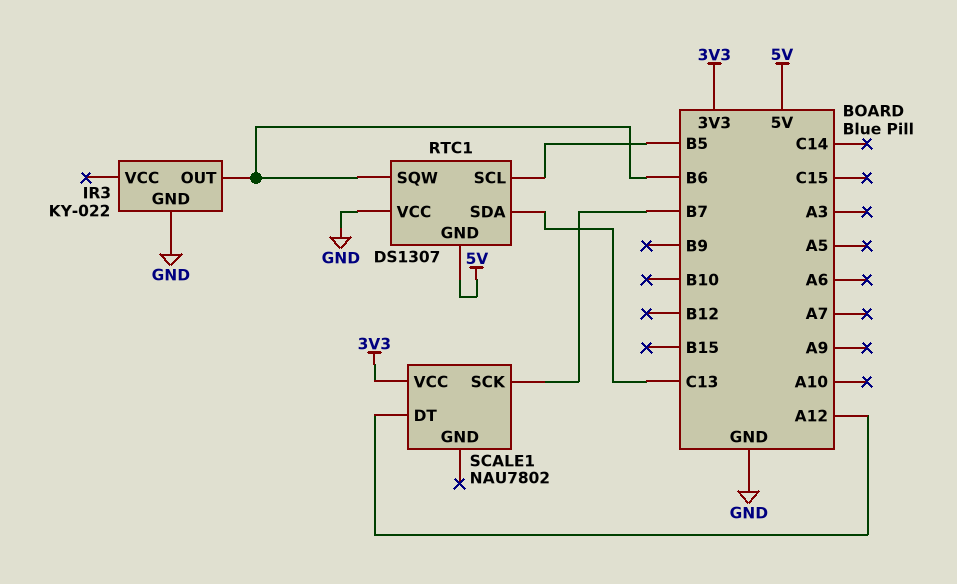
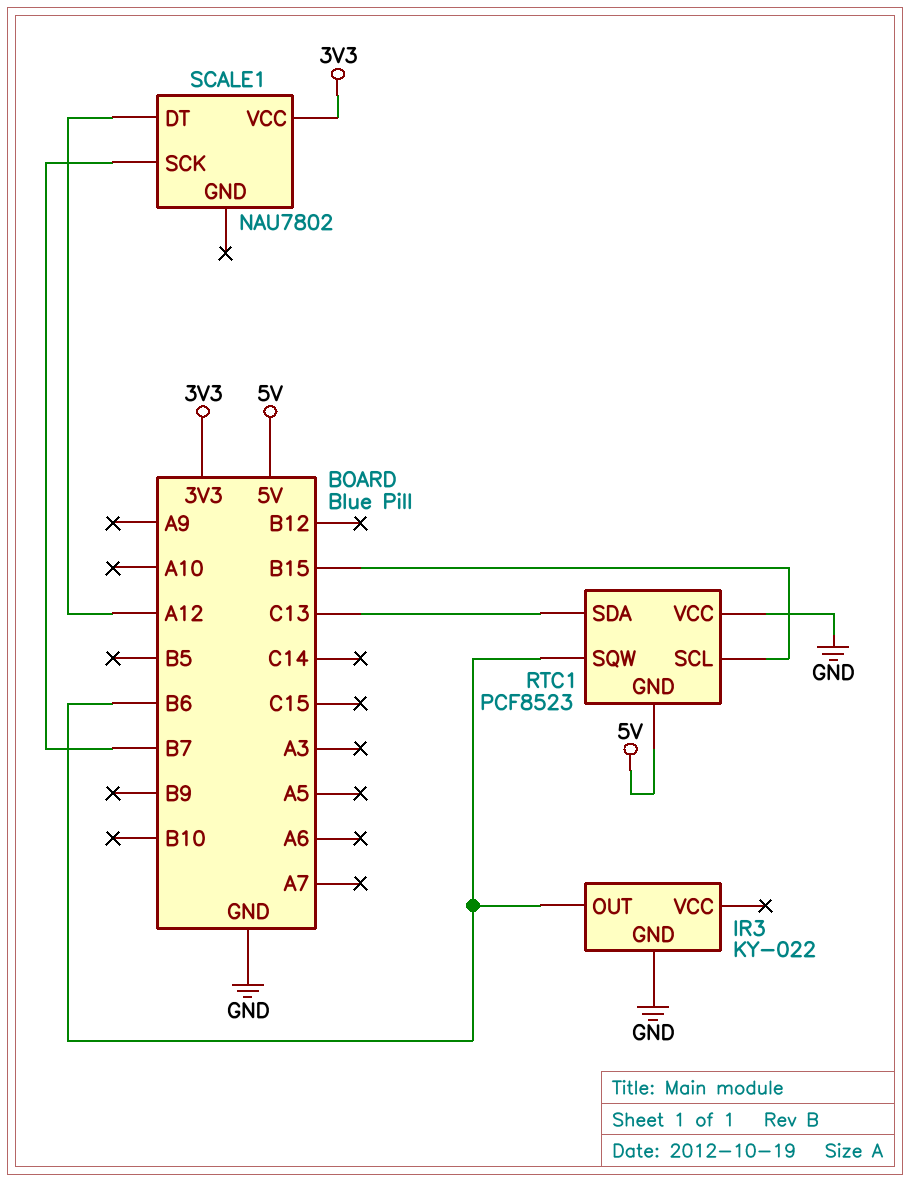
RTC1: DS1307 -> PCF8523
RTC1 pin SCL: B5 -> B15

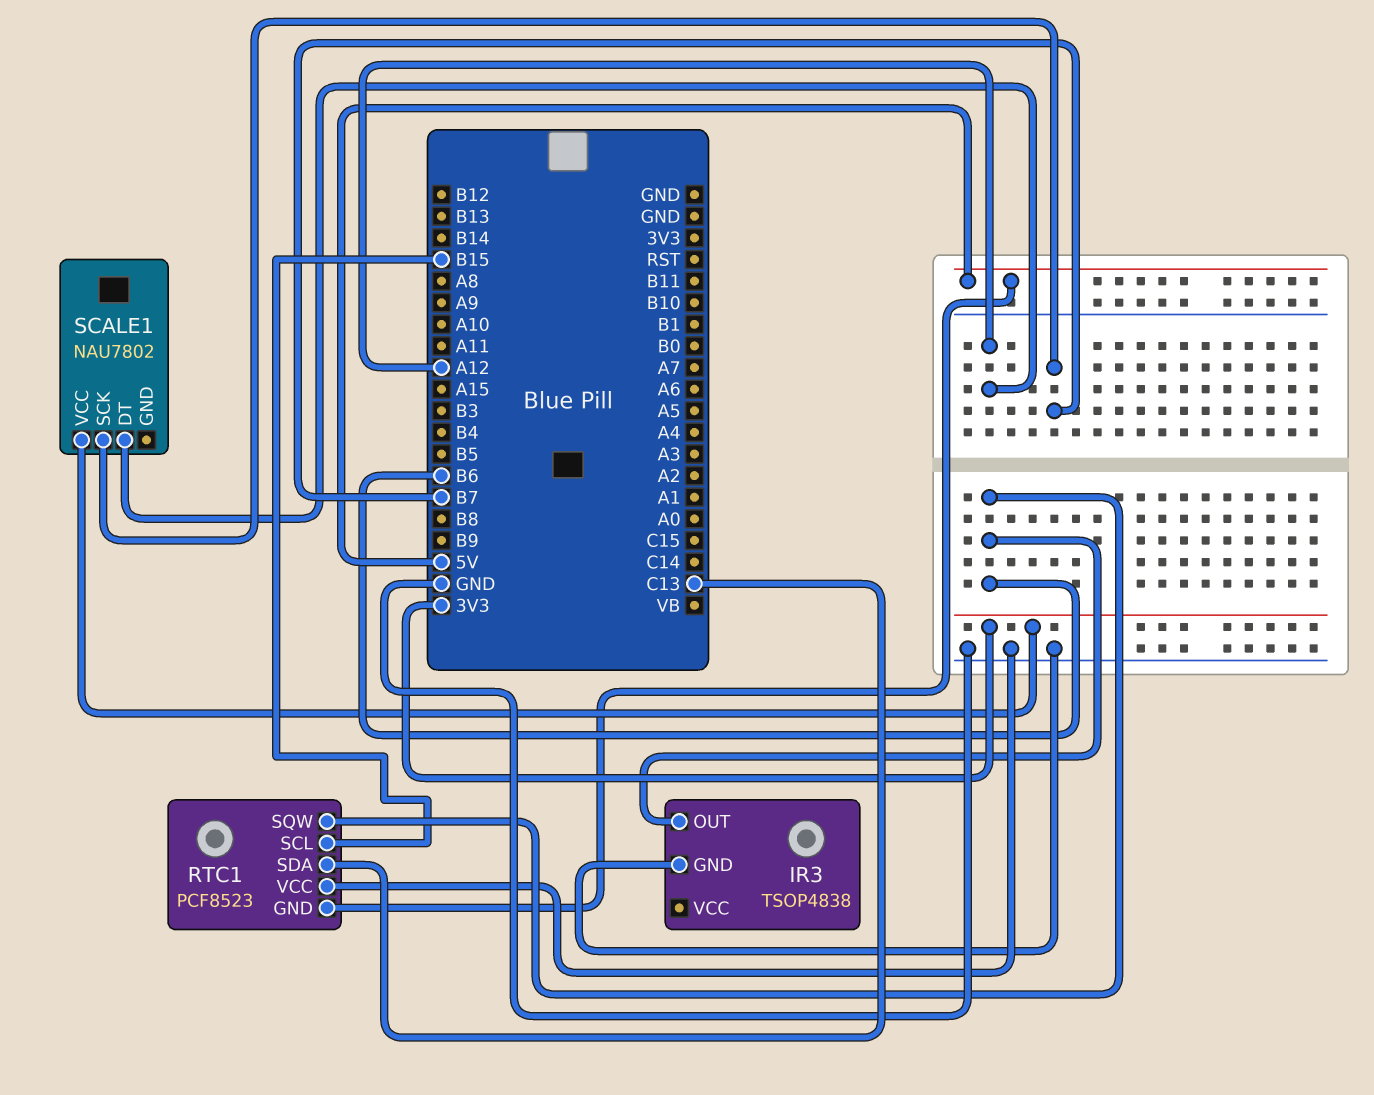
IR3: KY-022 -> TSOP4838

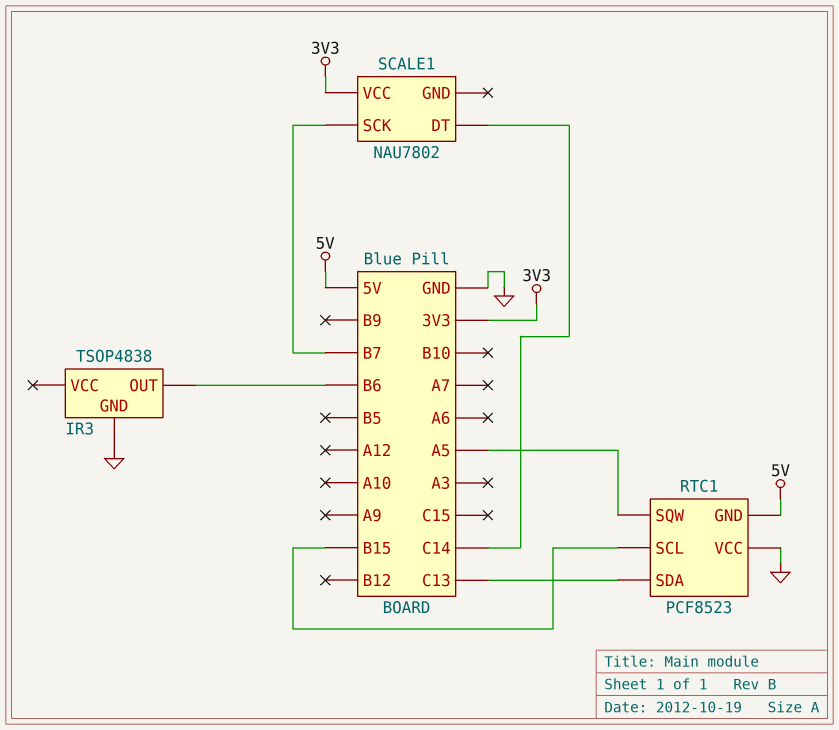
RTC1 pin SQW: B6 -> A5
SCALE1 pin DT: A12 -> C14

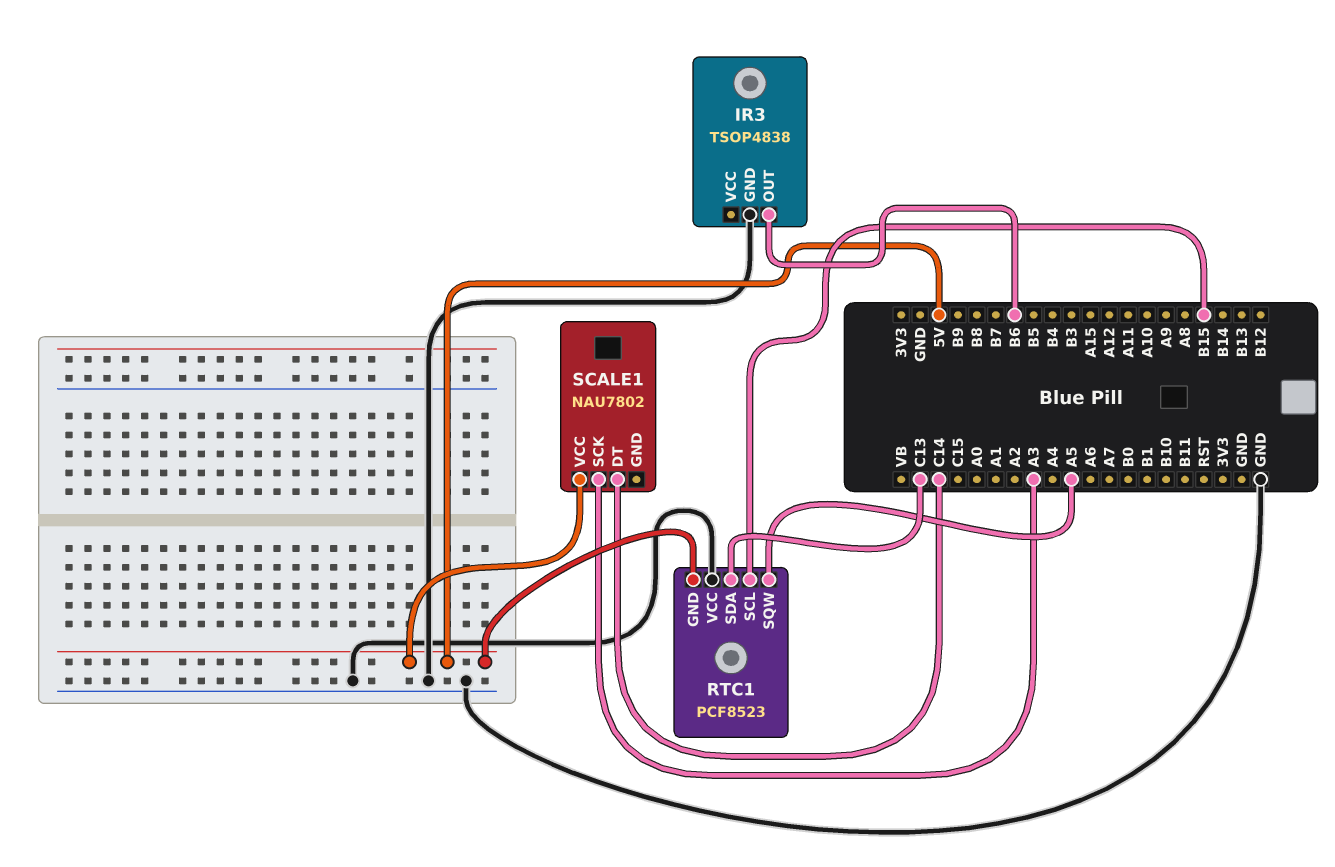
SCALE1 pin SCK: B7 -> A3
SCALE1 pin VCC: 3V3 -> 5V

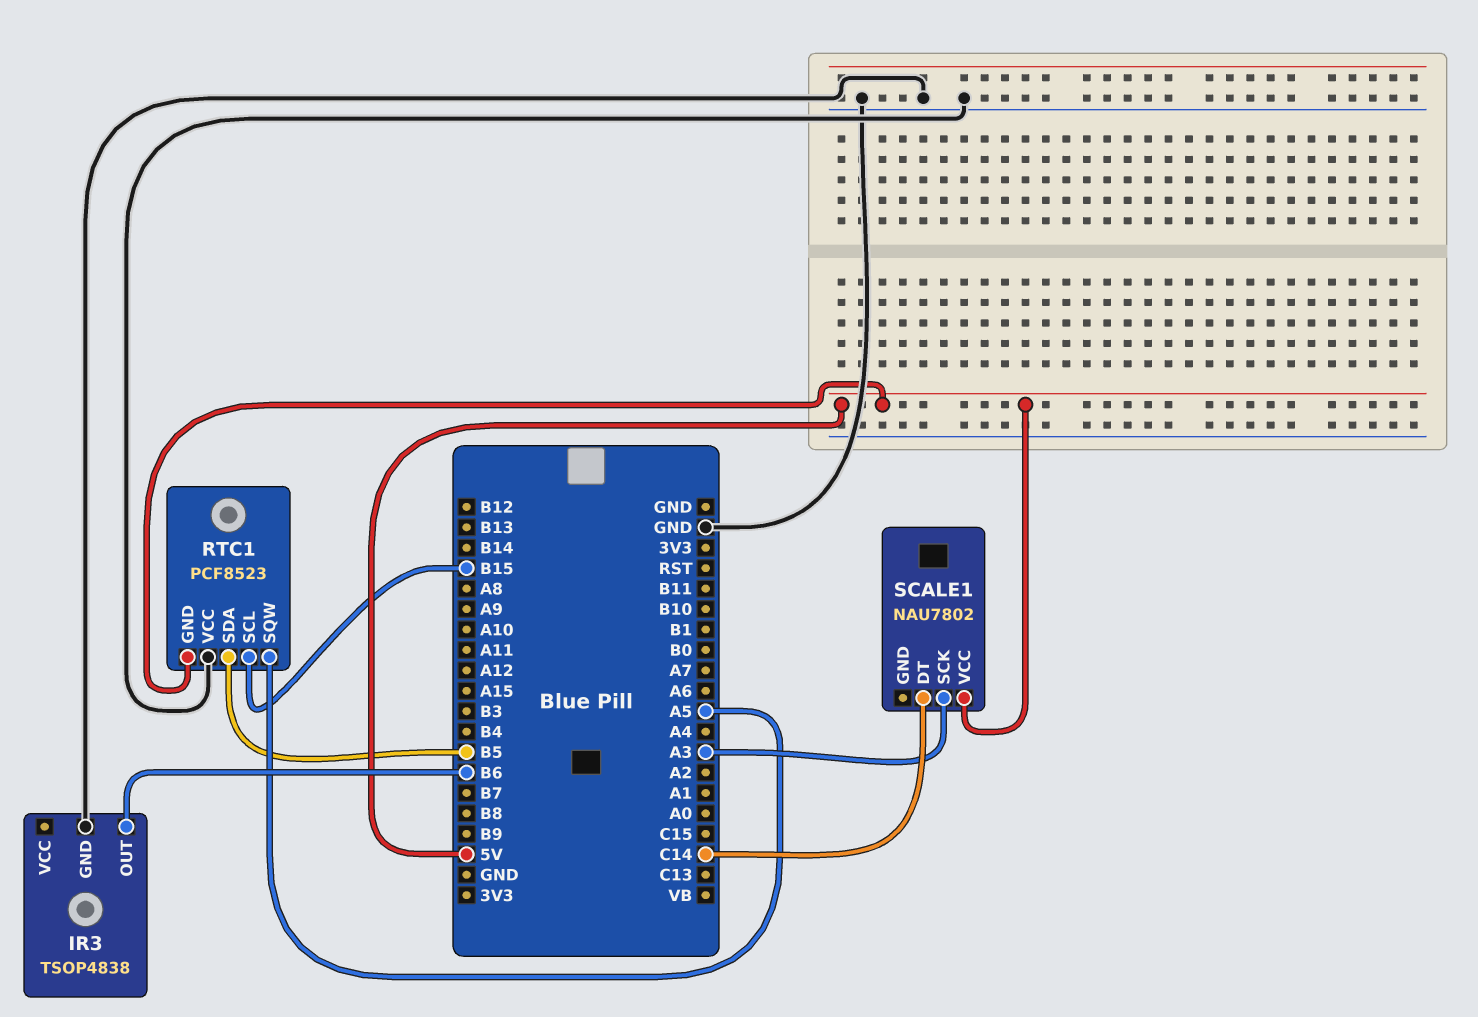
RTC1 pin SDA: C13 -> B5

